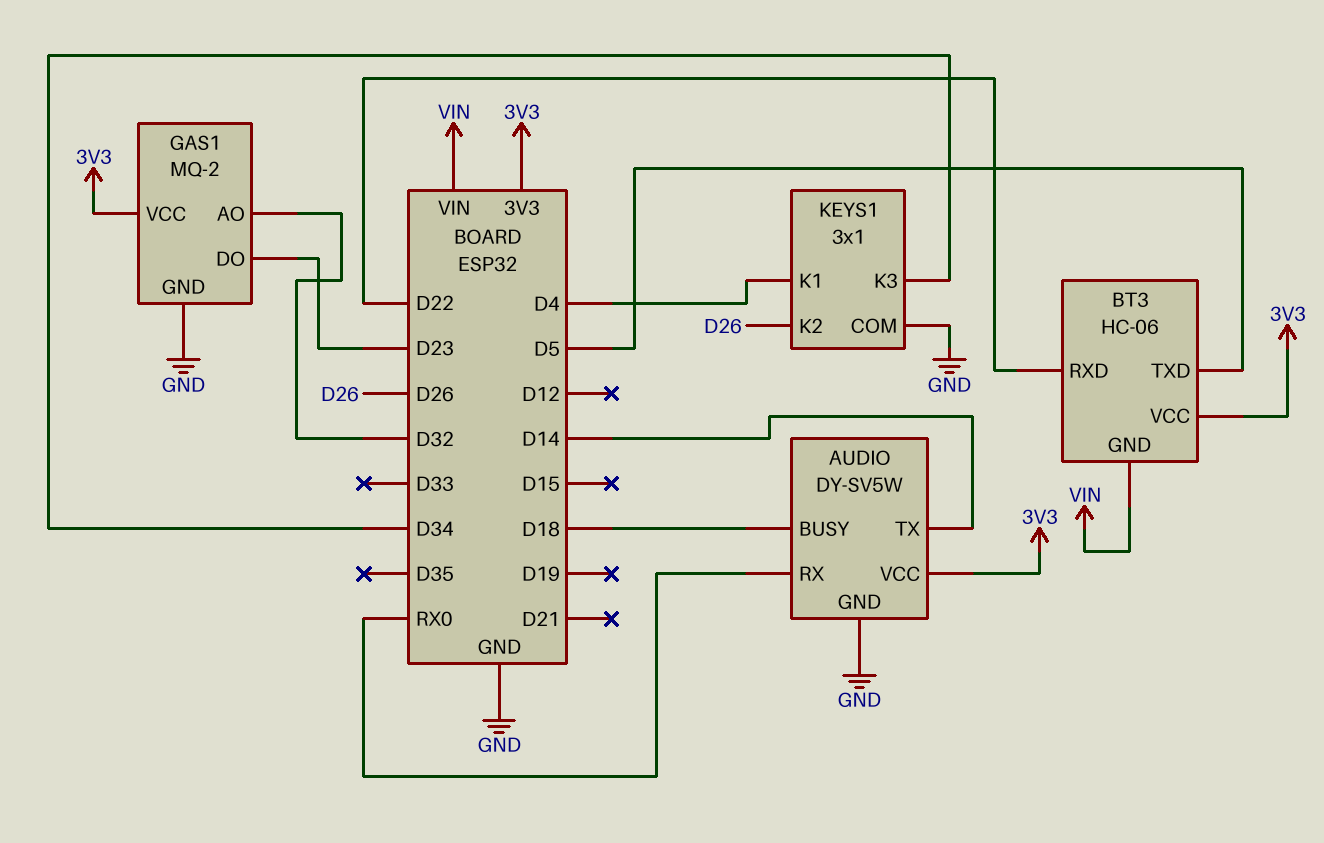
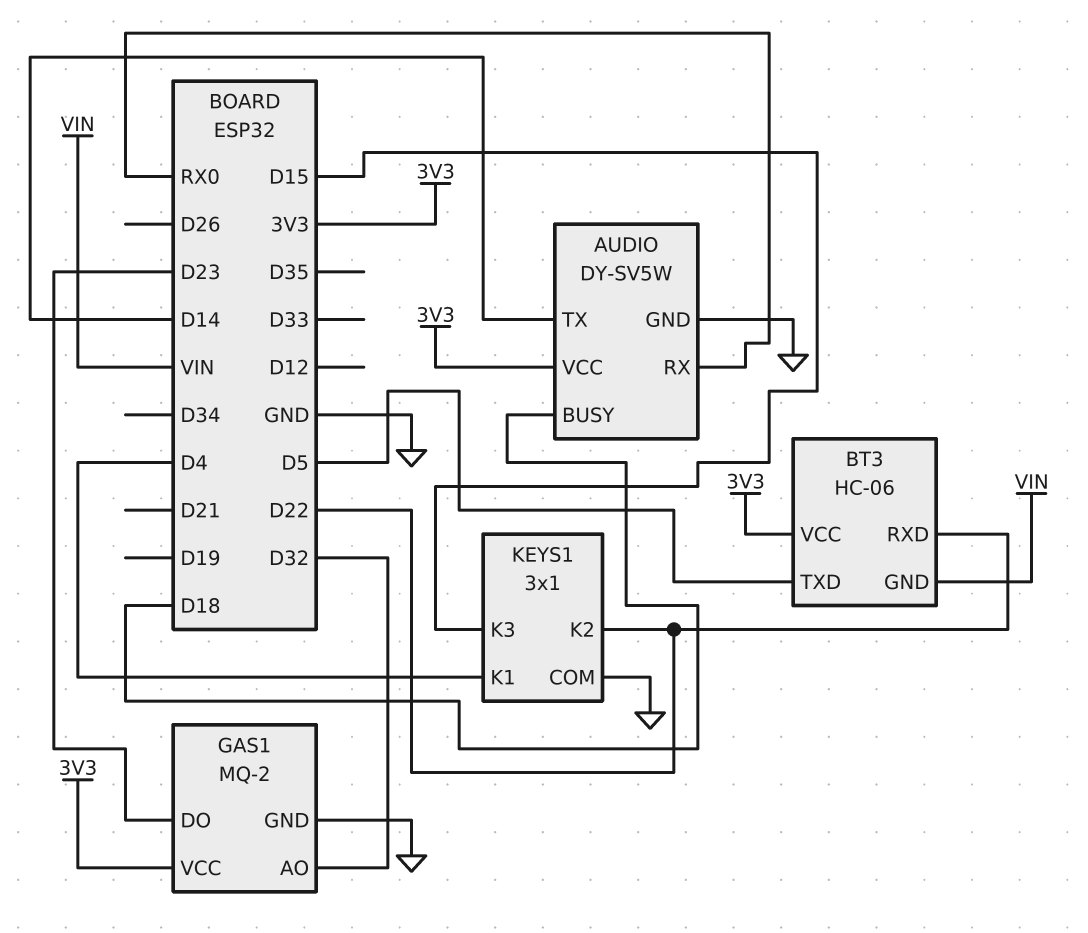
KEYS1 pin K2: D26 -> D22
KEYS1 pin K3: D34 -> D15

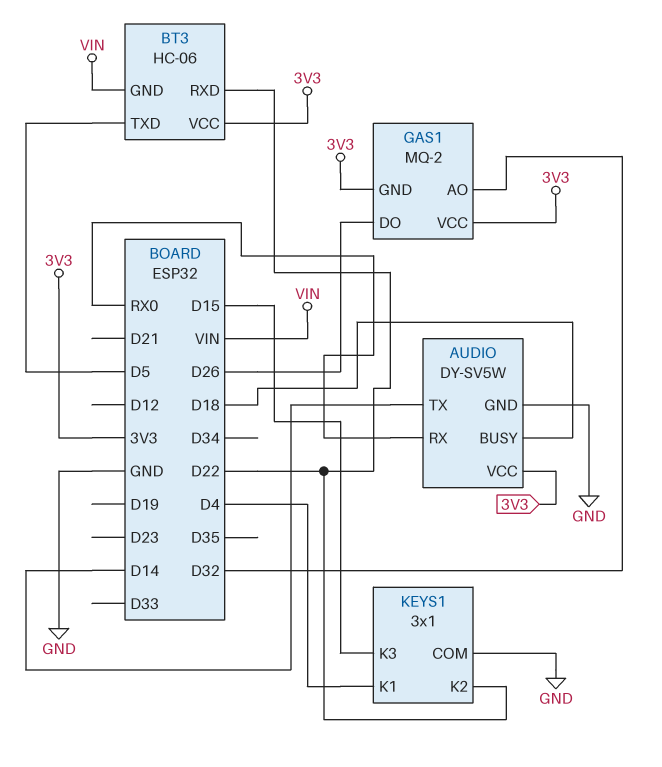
GAS1 pin DO: D23 -> D26
GAS1 pin GND: GND -> 3V3

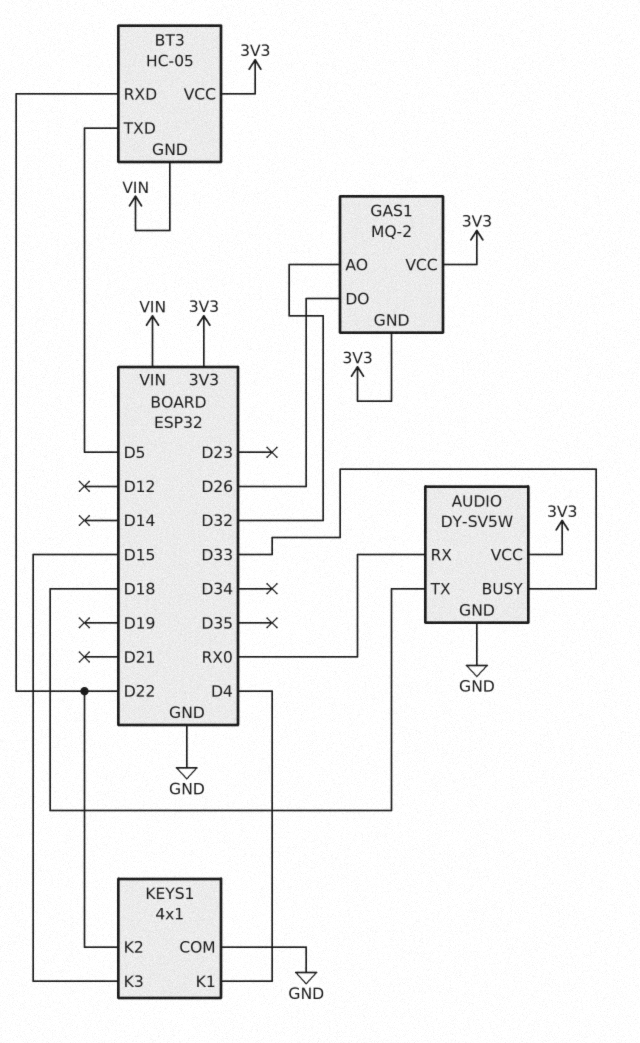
AUDIO pin BUSY: D18 -> D33
AUDIO pin TX: D14 -> D18
BT3: HC-06 -> HC-05
KEYS1: 3x1 -> 4x1

